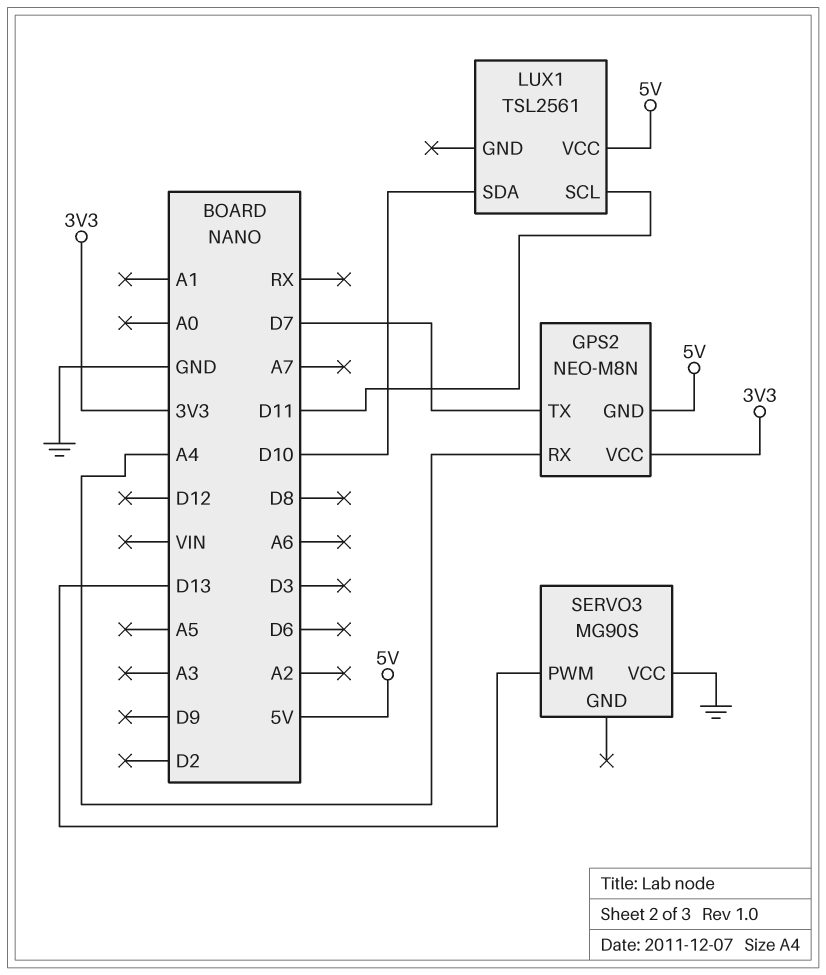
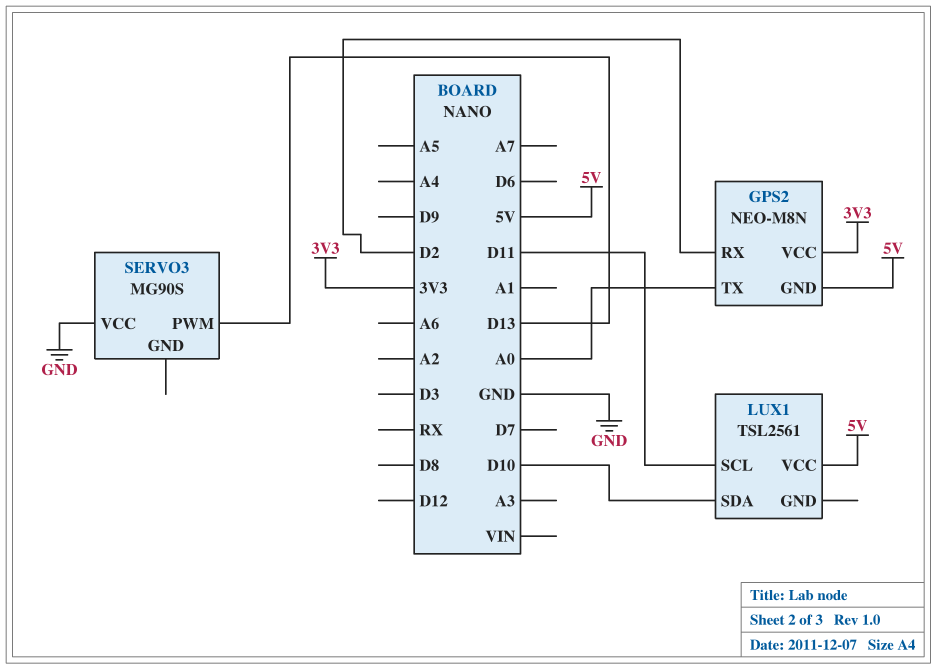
GPS2 pin RX: A4 -> D2
GPS2 pin TX: D7 -> A0

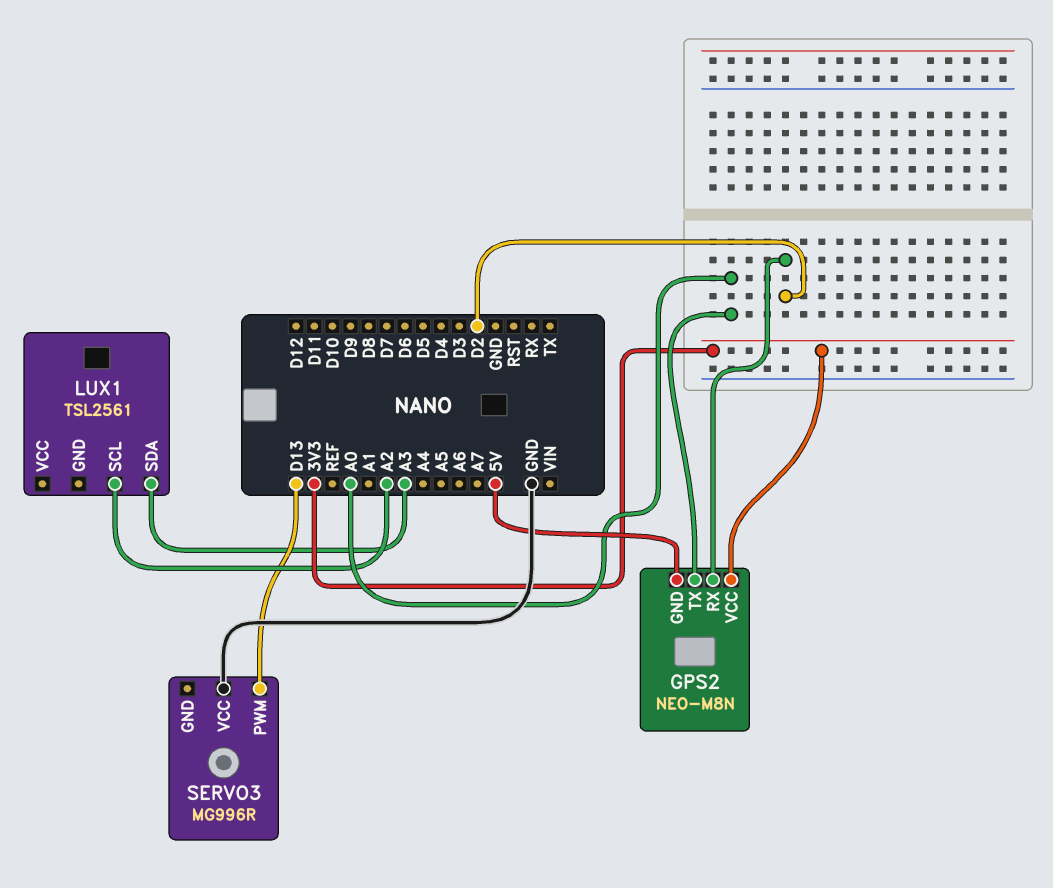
LUX1 pin SCL: D11 -> A2
LUX1 pin SDA: D10 -> A3
LUX1 pin VCC: 5V -> none
SERVO3: MG90S -> MG996R

